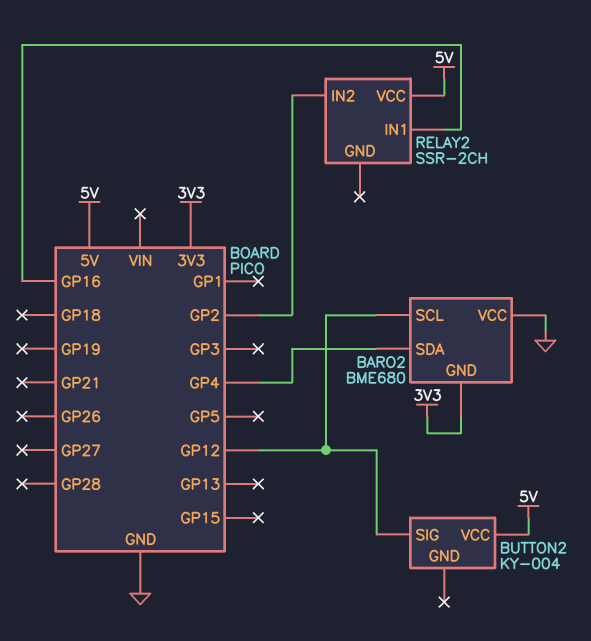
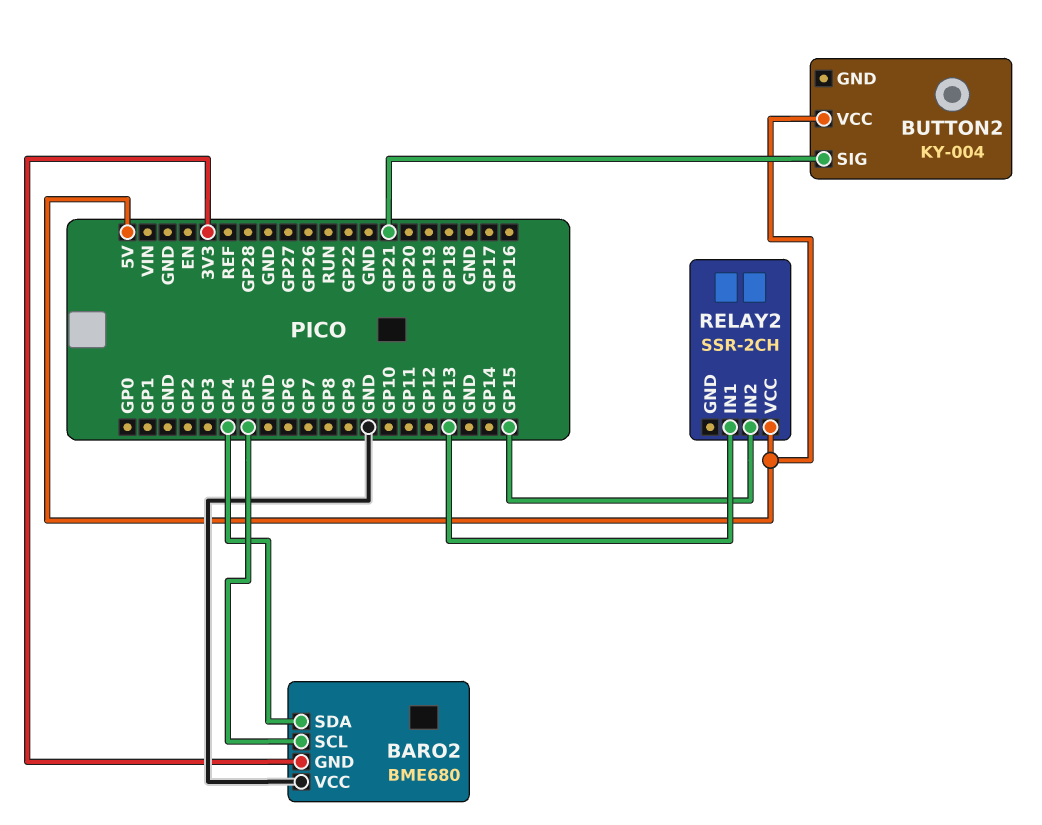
BARO2 pin SCL: GP12 -> GP5
BUTTON2 pin SIG: GP12 -> GP21
RELAY2 pin IN1: GP16 -> GP13
RELAY2 pin IN2: GP2 -> GP15

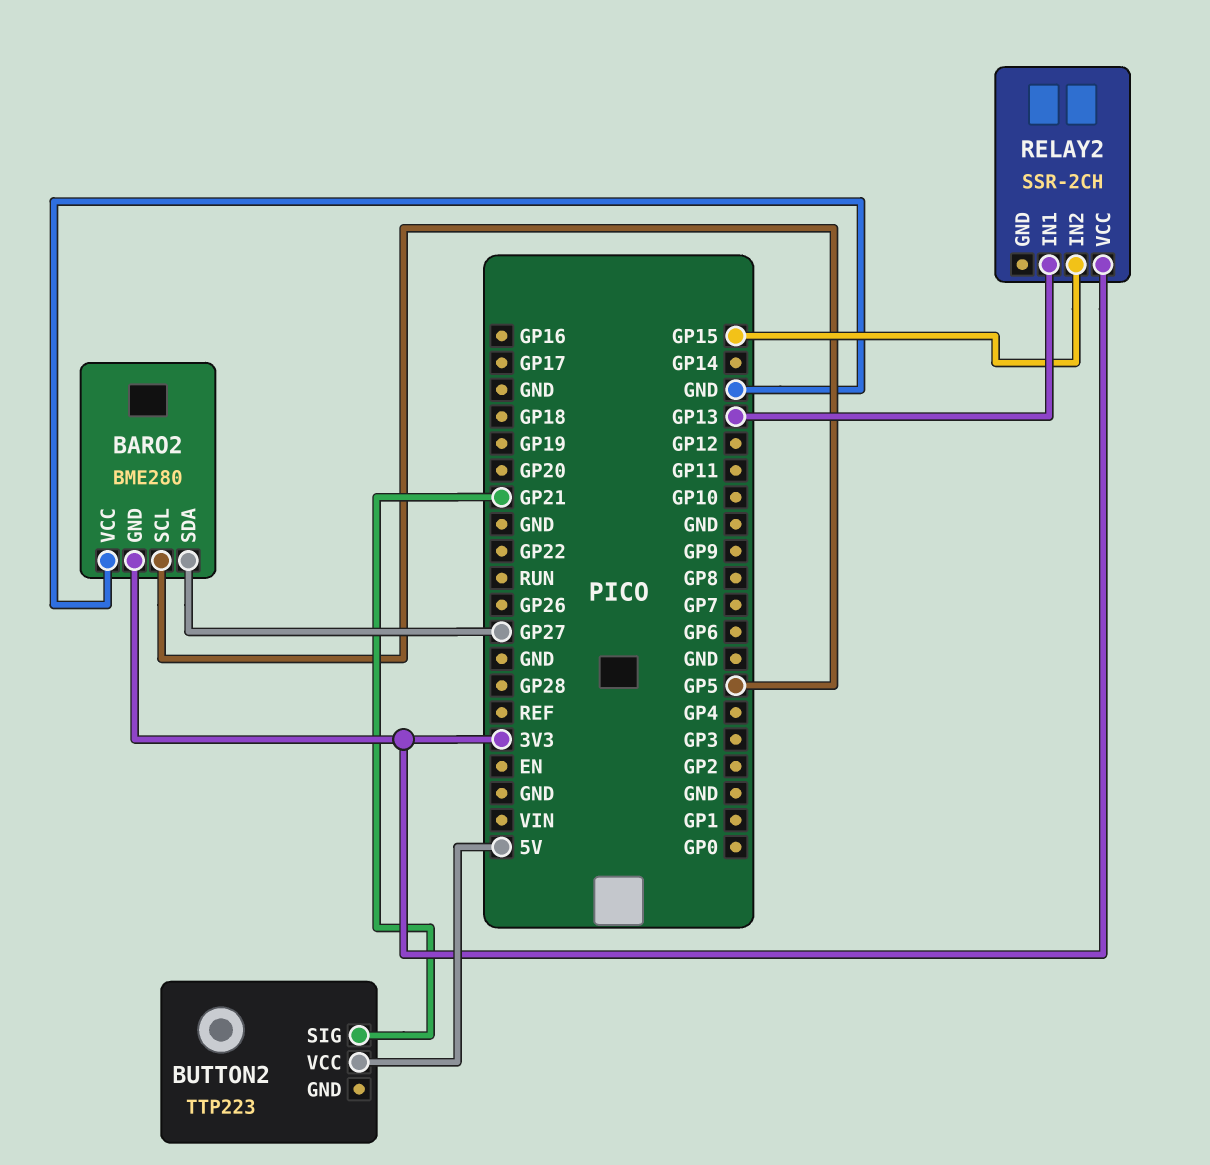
BARO2: BME680 -> BME280
BARO2 pin SDA: GP4 -> GP27
BUTTON2: KY-004 -> TTP223
RELAY2 pin VCC: 5V -> 3V3

